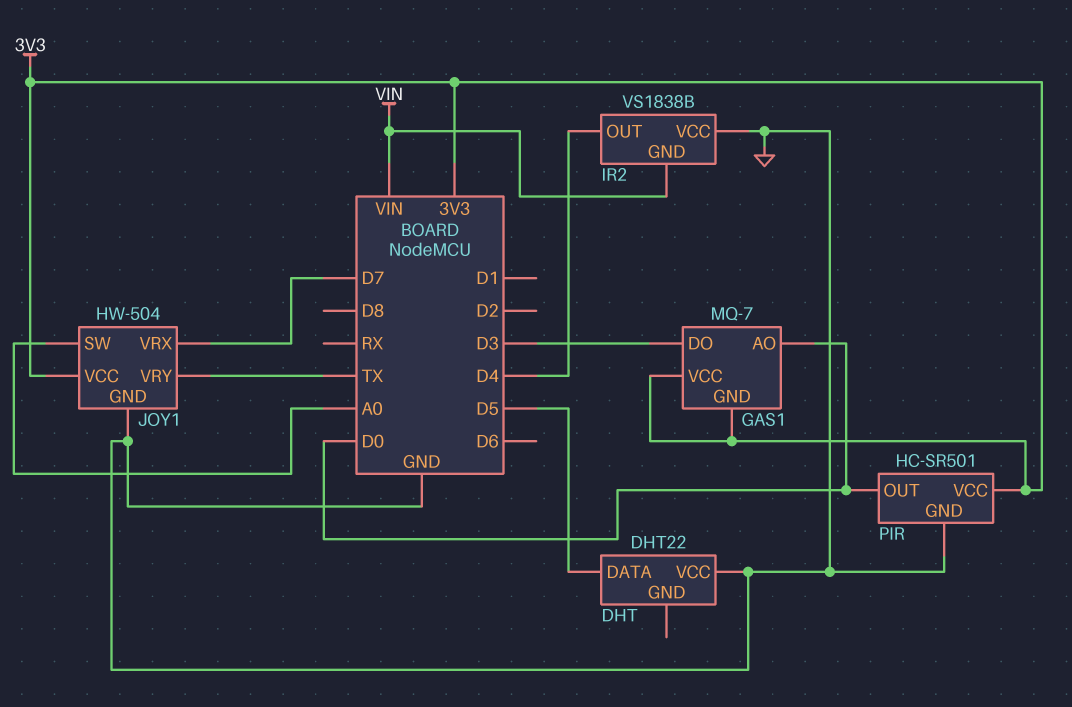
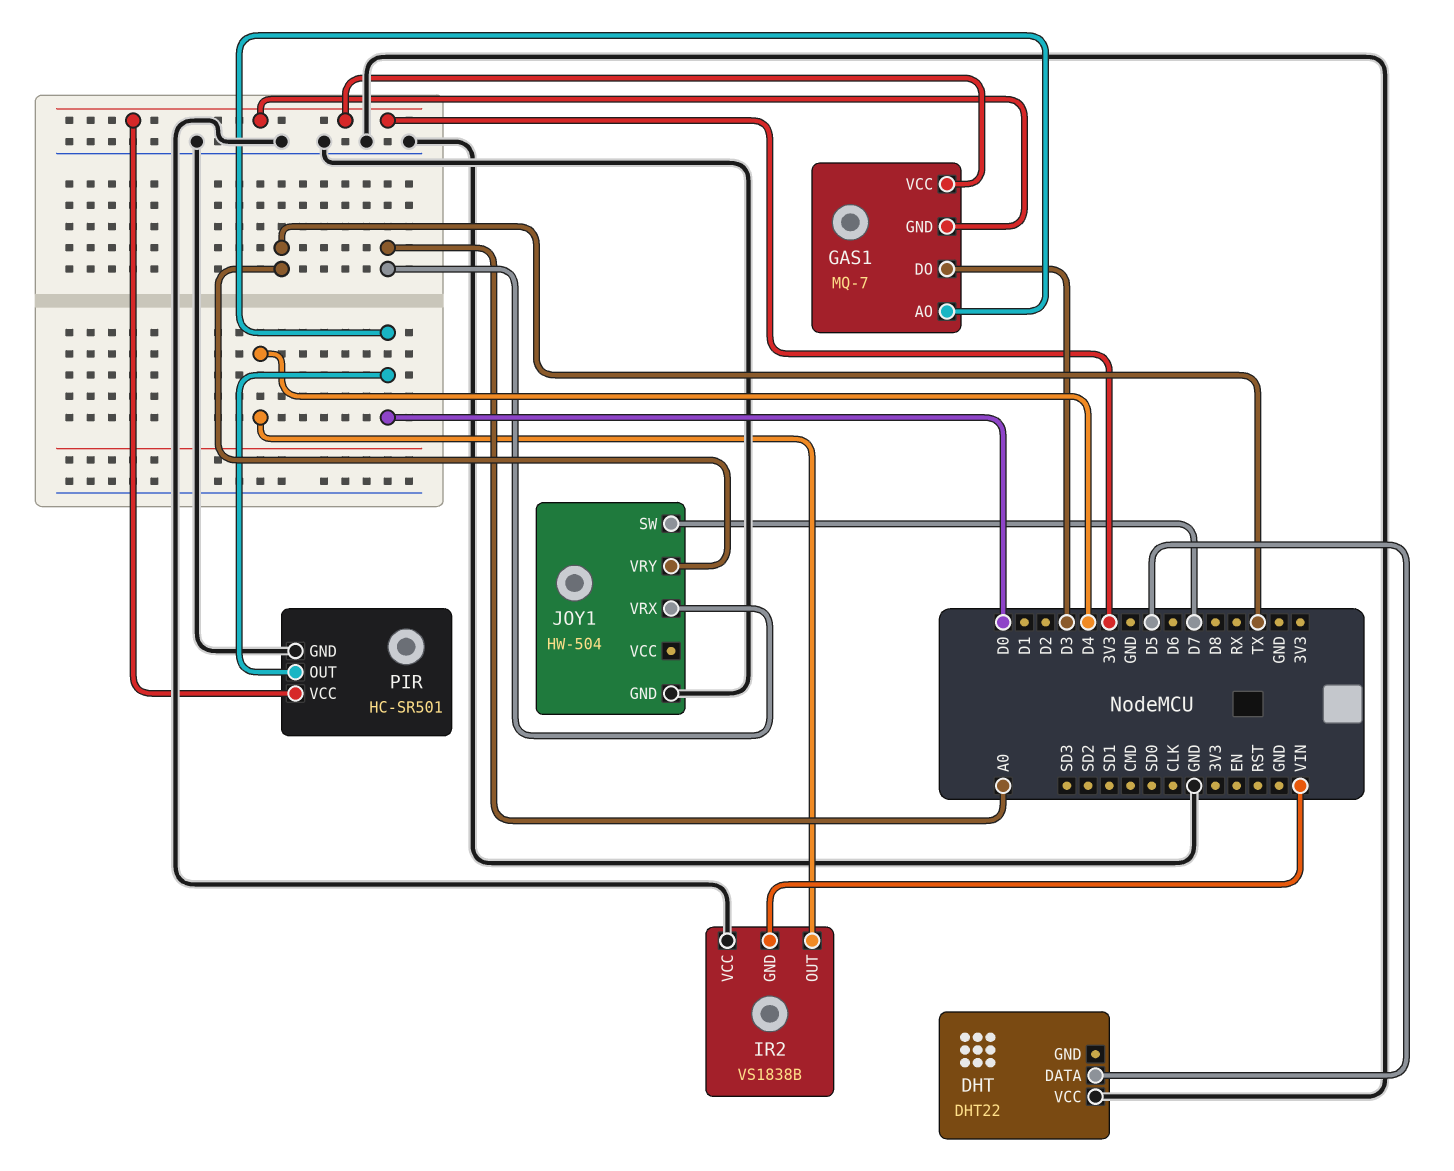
JOY1 pin SW: A0 -> D7
JOY1 pin VCC: 3V3 -> none
JOY1 pin VRX: D7 -> A0

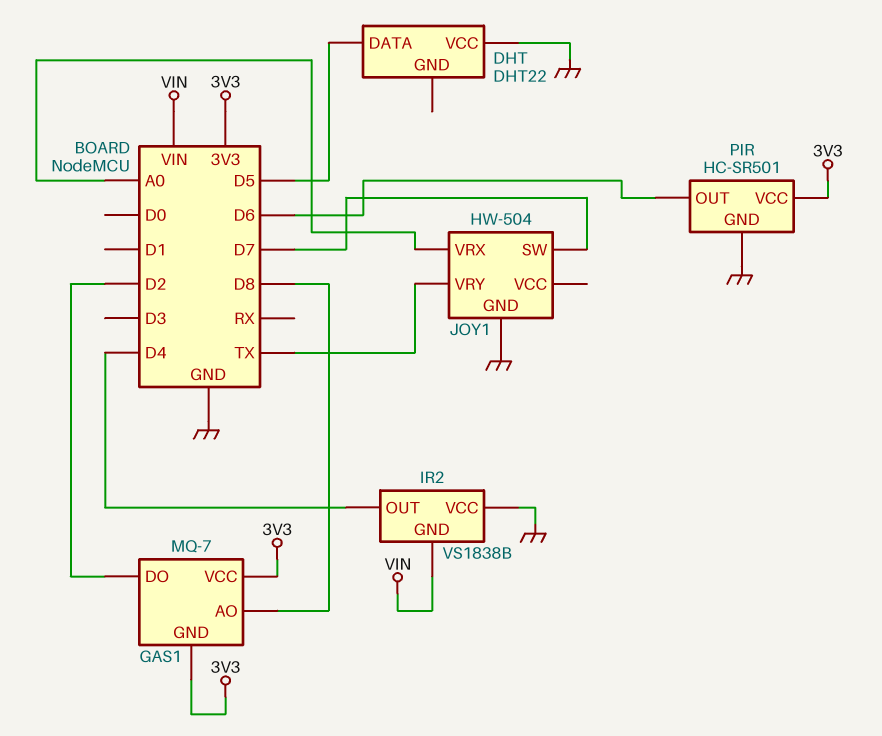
GAS1 pin AO: D0 -> D8
GAS1 pin DO: D3 -> D2
PIR pin OUT: D0 -> D6

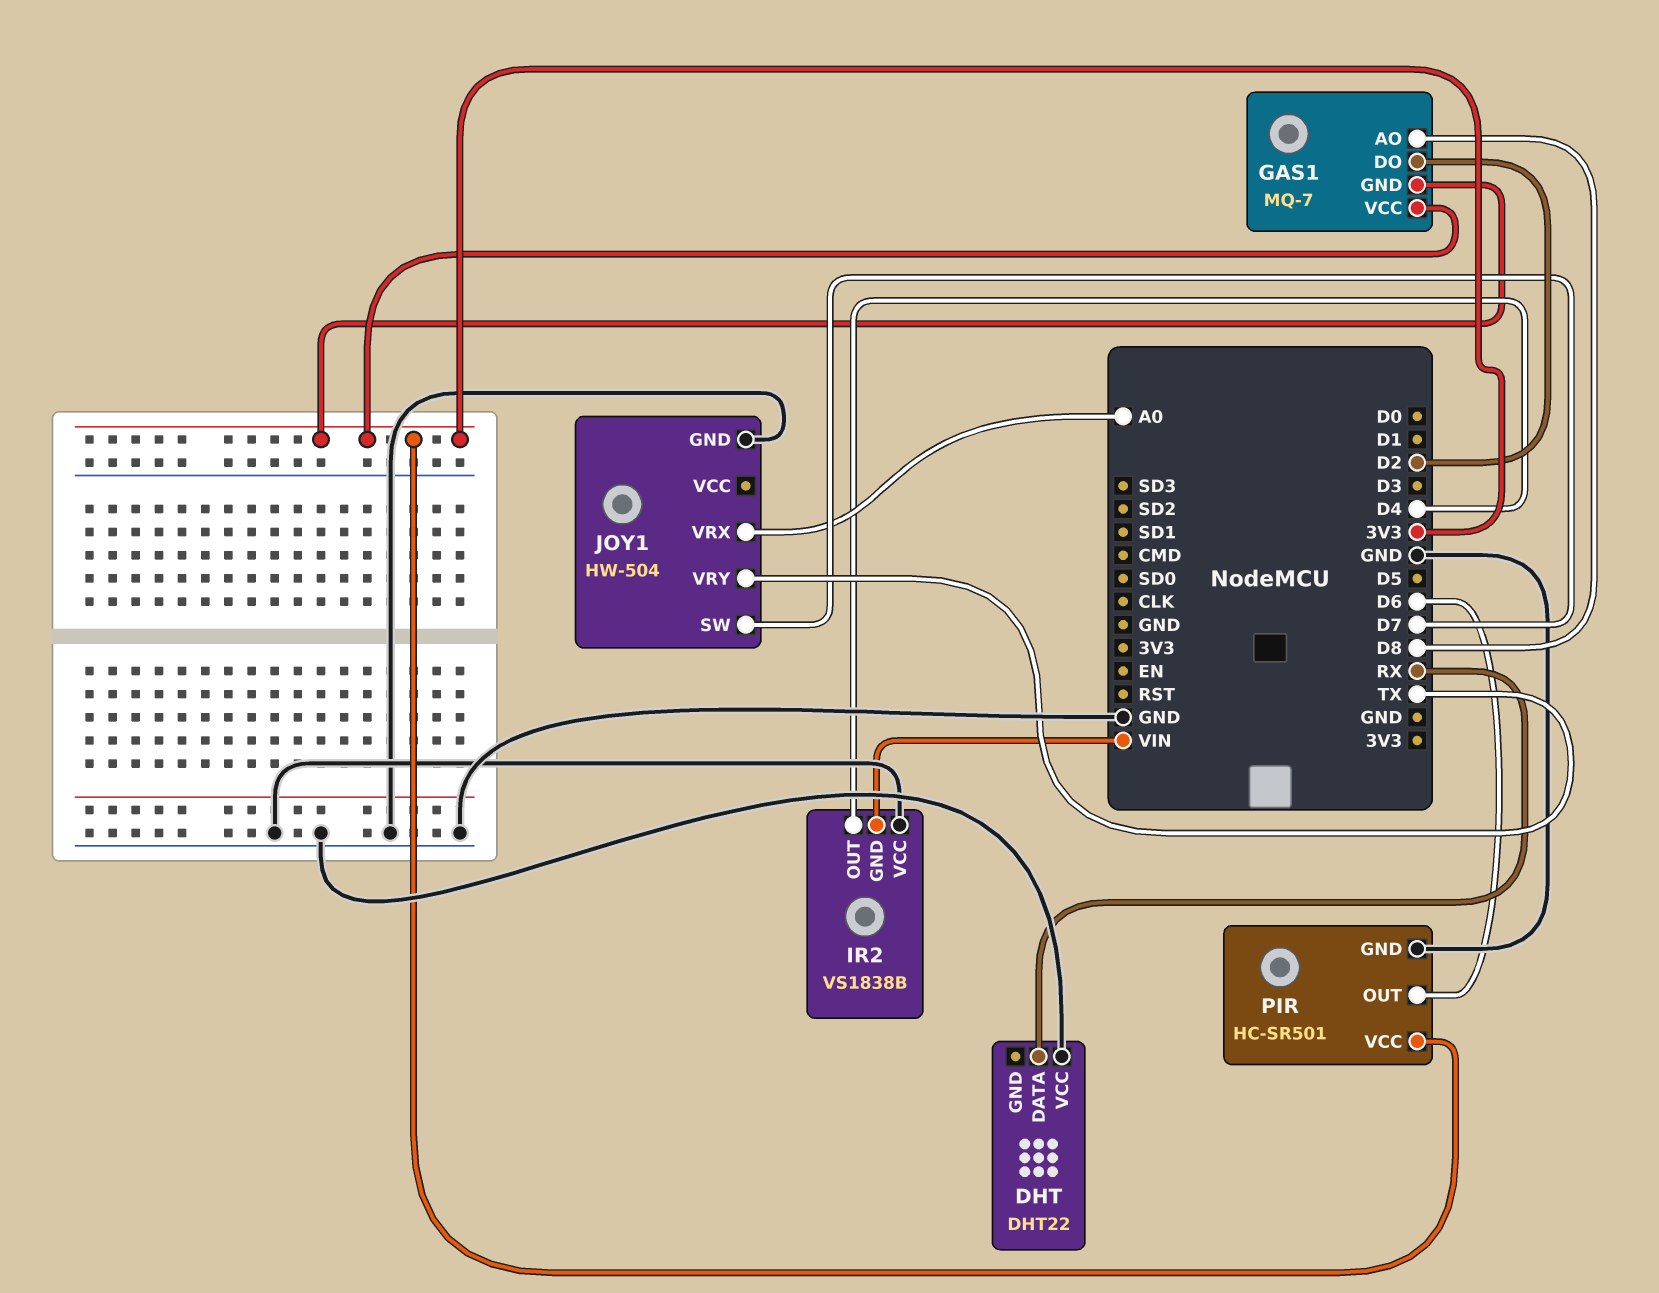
DHT pin DATA: D5 -> RX

